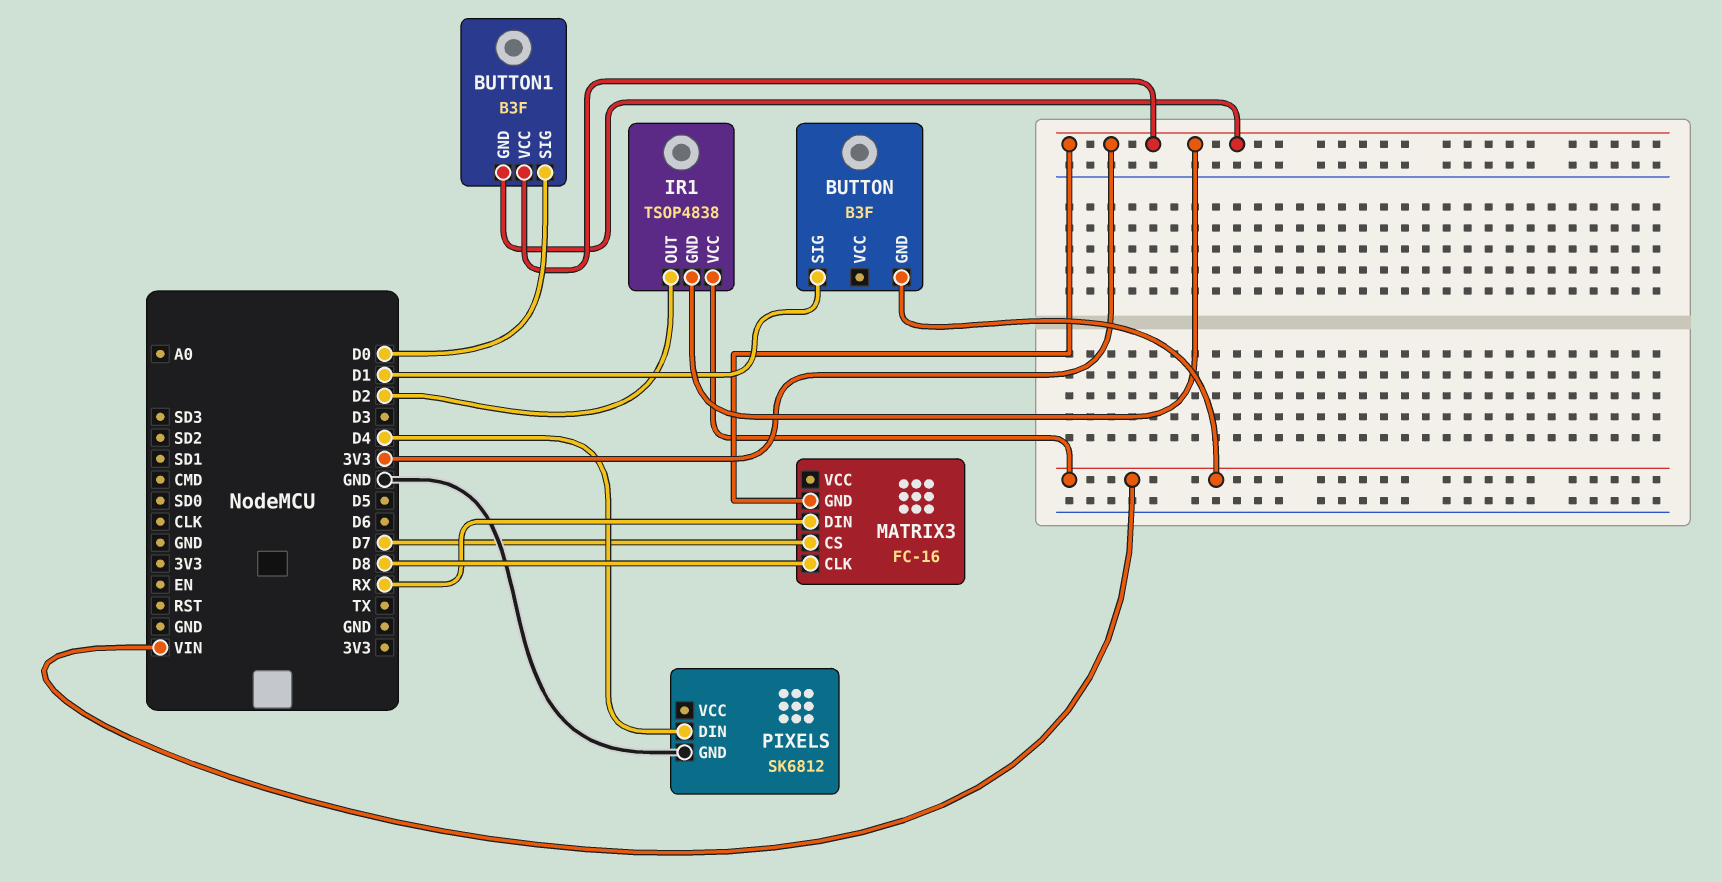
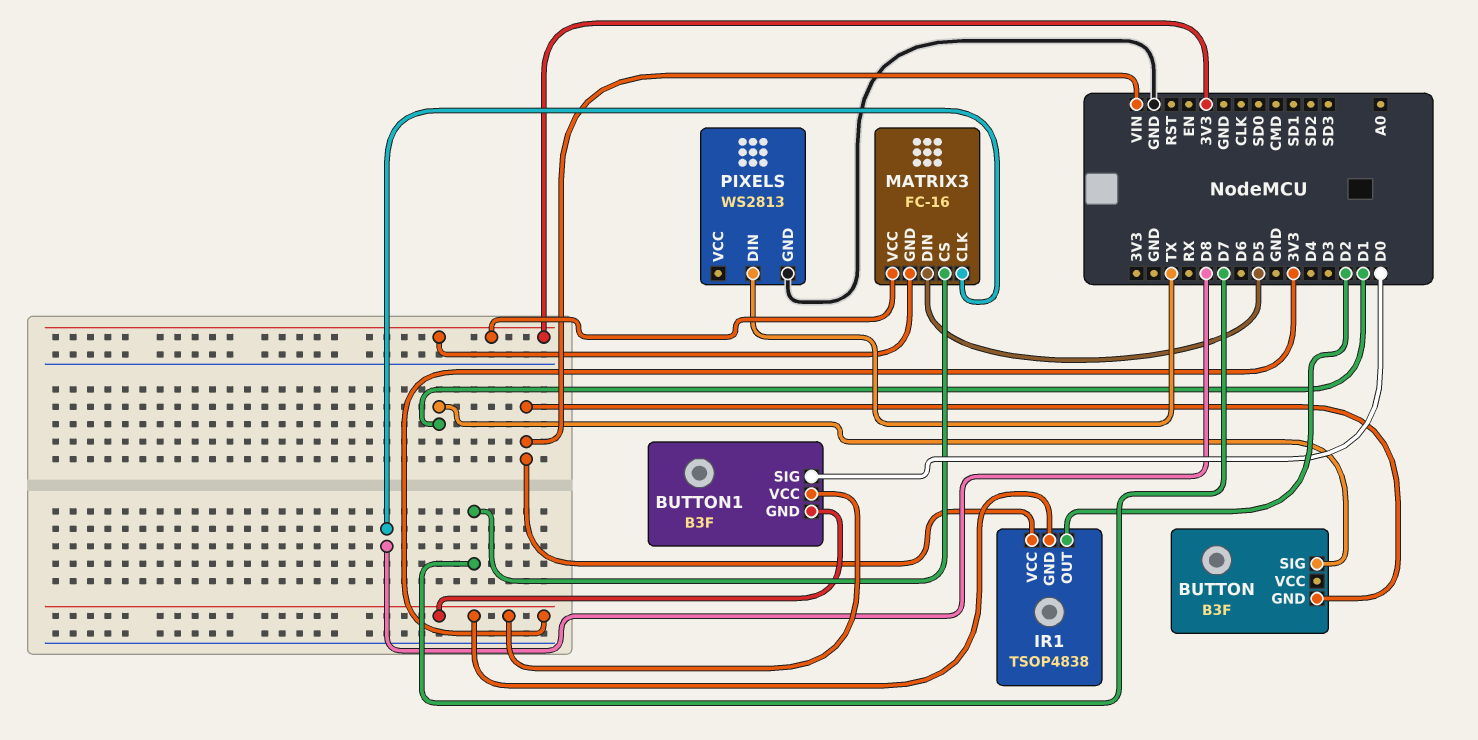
MATRIX3 pin DIN: RX -> D5
MATRIX3 pin VCC: none -> 3V3
PIXELS: SK6812 -> WS2813
PIXELS pin DIN: D4 -> TX

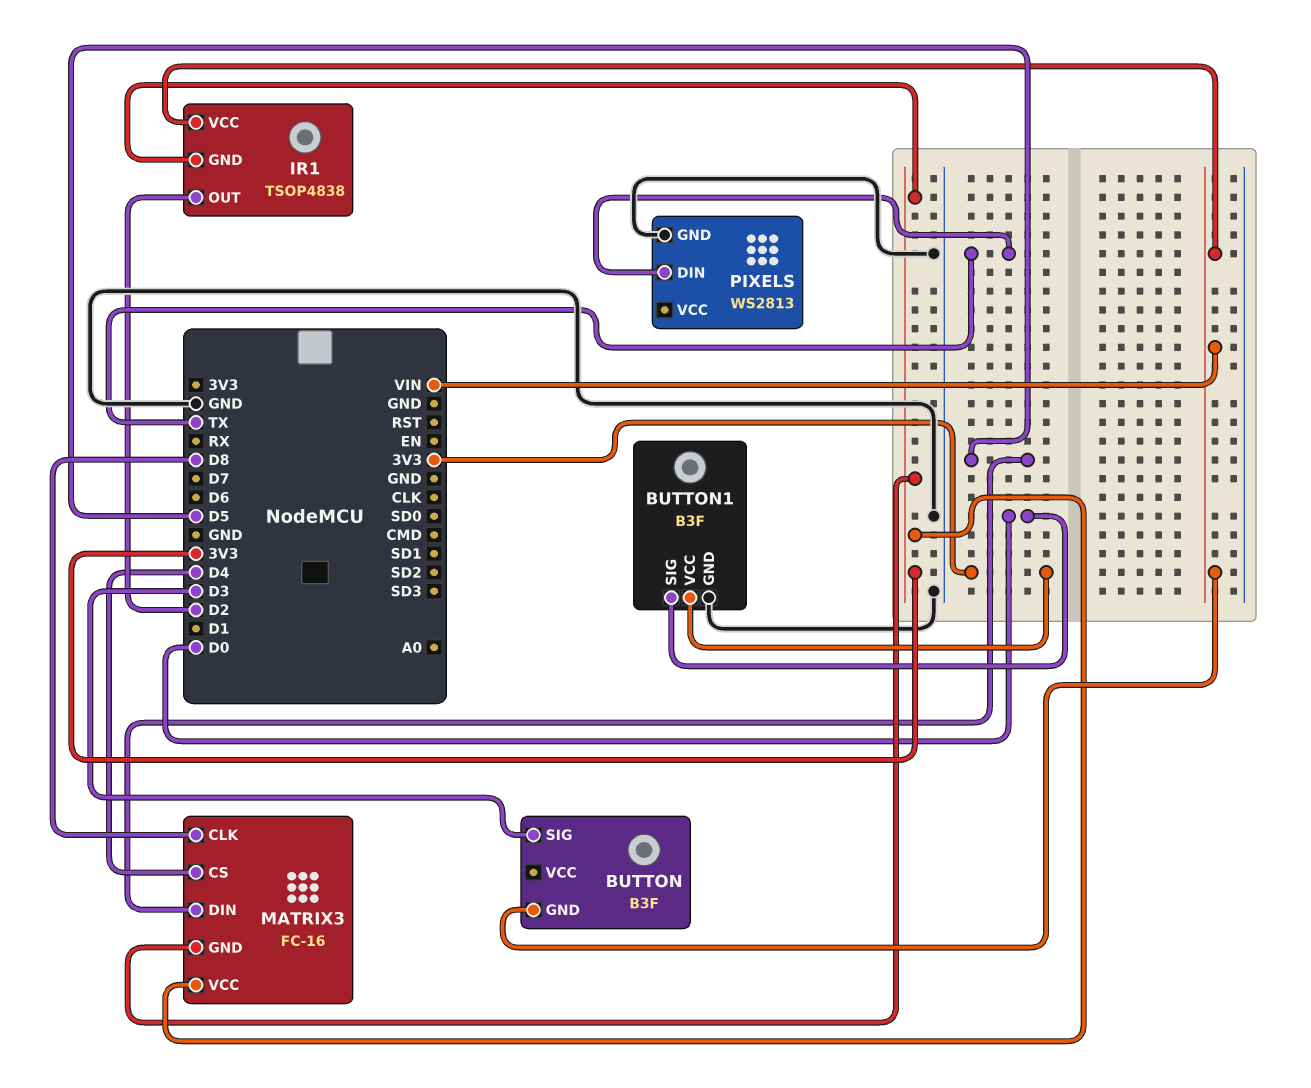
BUTTON pin SIG: D1 -> D3
BUTTON1 pin GND: 3V3 -> GND
MATRIX3 pin CS: D7 -> D4

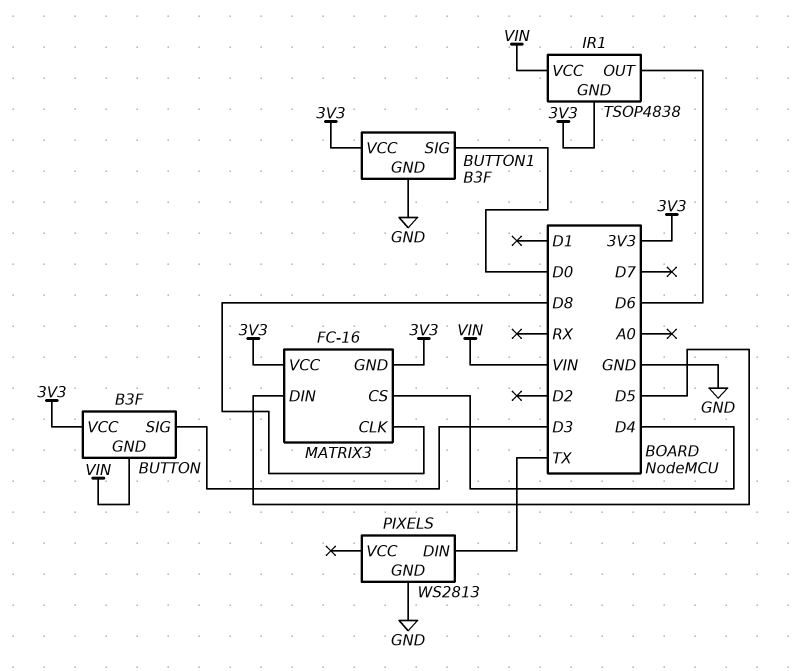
BUTTON pin VCC: none -> 3V3
IR1 pin OUT: D2 -> D6

